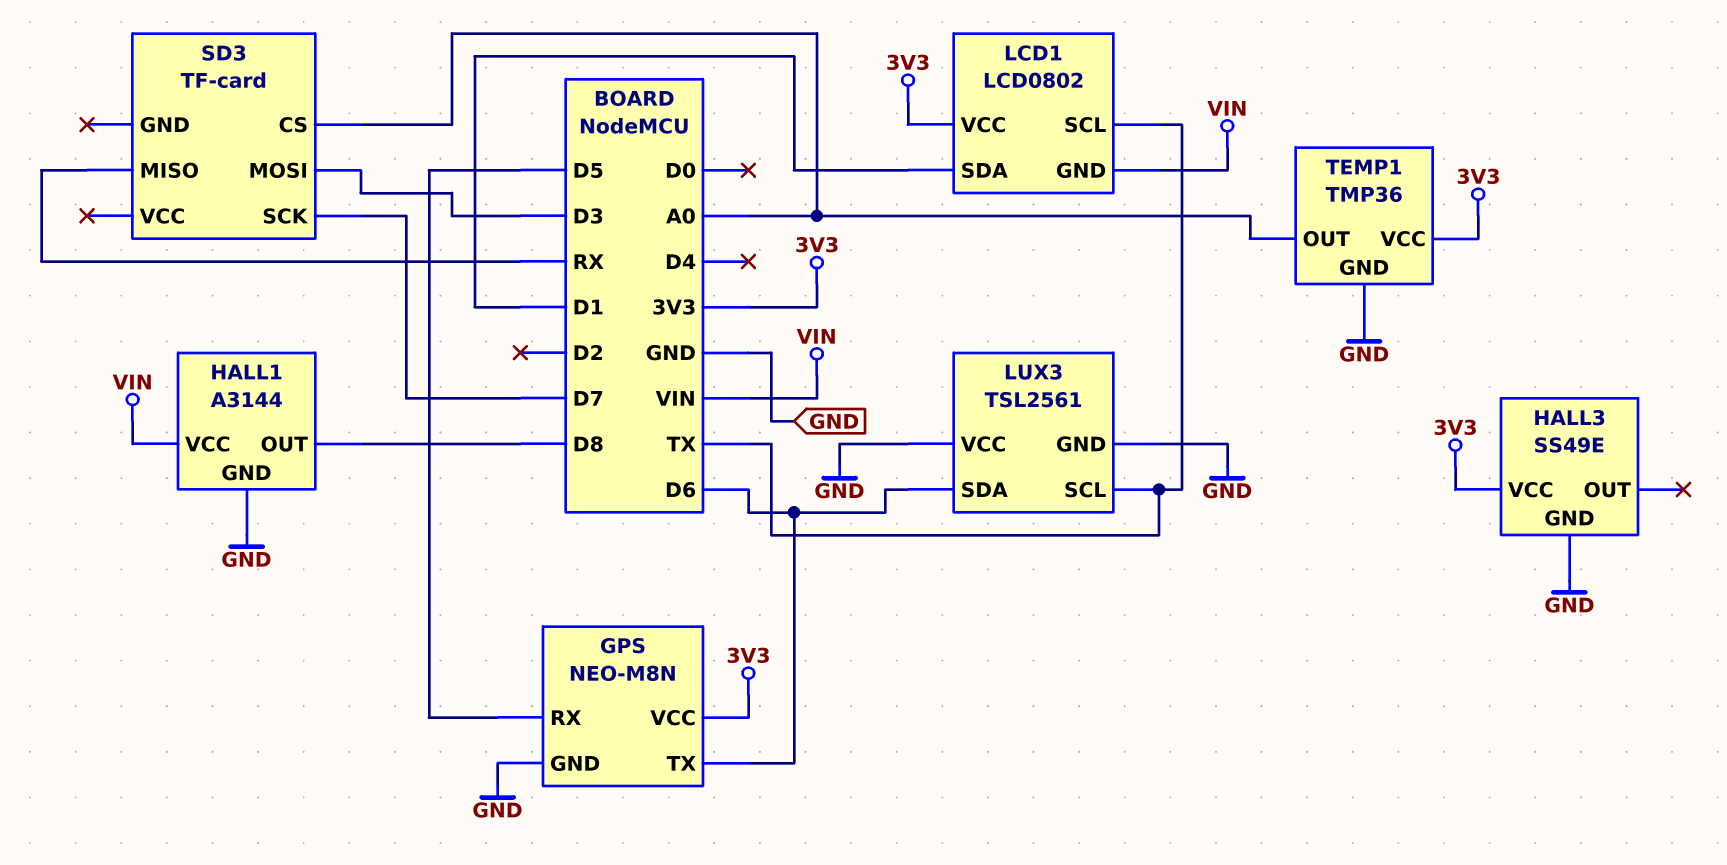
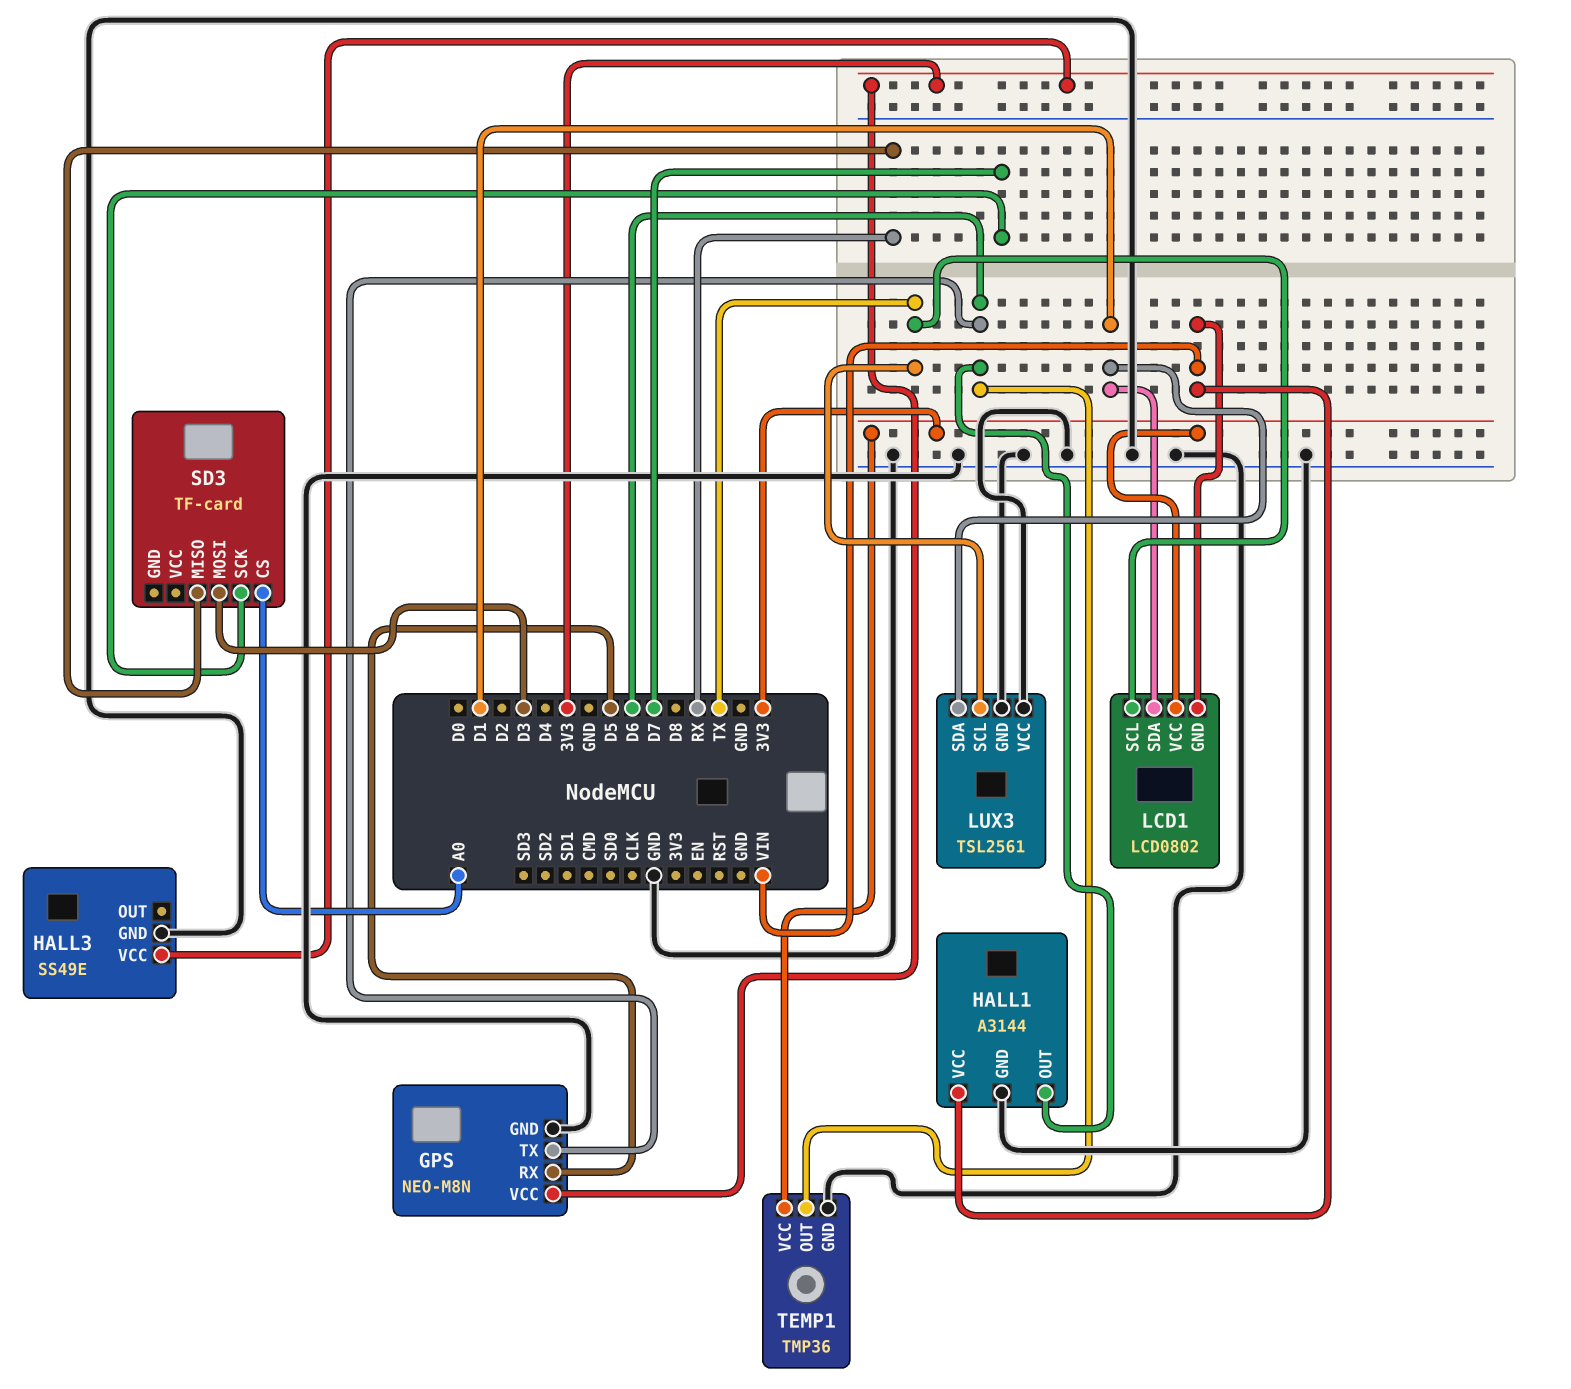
HALL1 pin OUT: D8 -> D6
LUX3 pin SDA: D6 -> D1
TEMP1 pin OUT: A0 -> D6

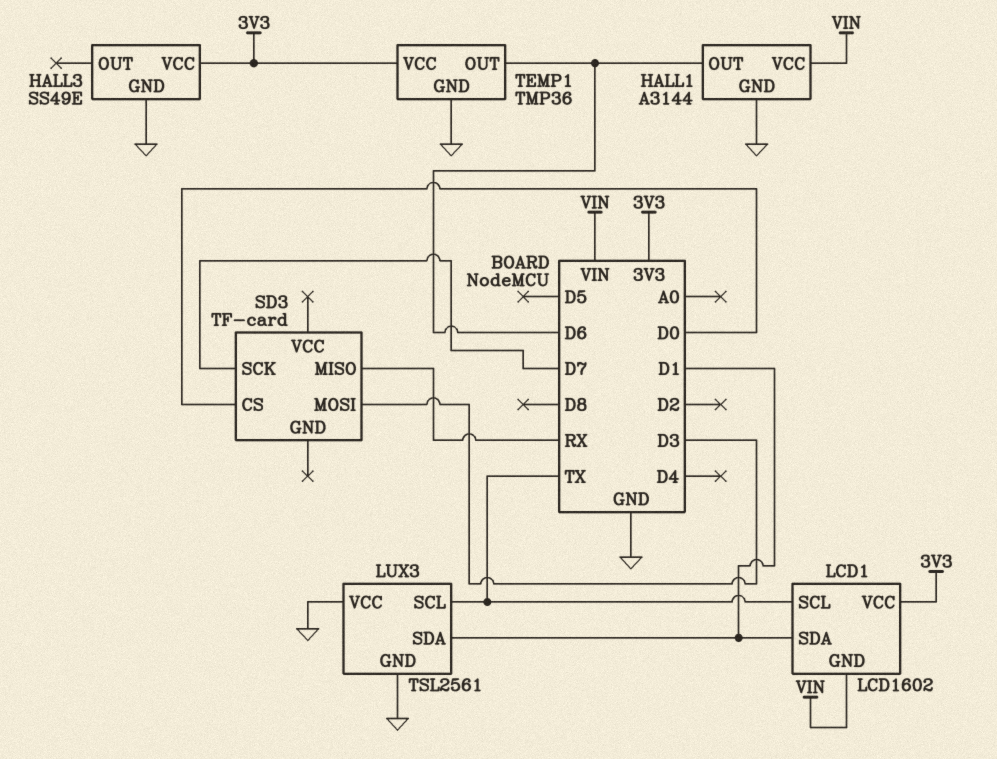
GPS: NEO-M8N -> none
GPS pin GND: GND -> none
GPS pin RX: D5 -> none
GPS pin TX: D6 -> none
GPS pin VCC: 3V3 -> none
LCD1: LCD0802 -> LCD1602
SD3 pin CS: A0 -> D0

